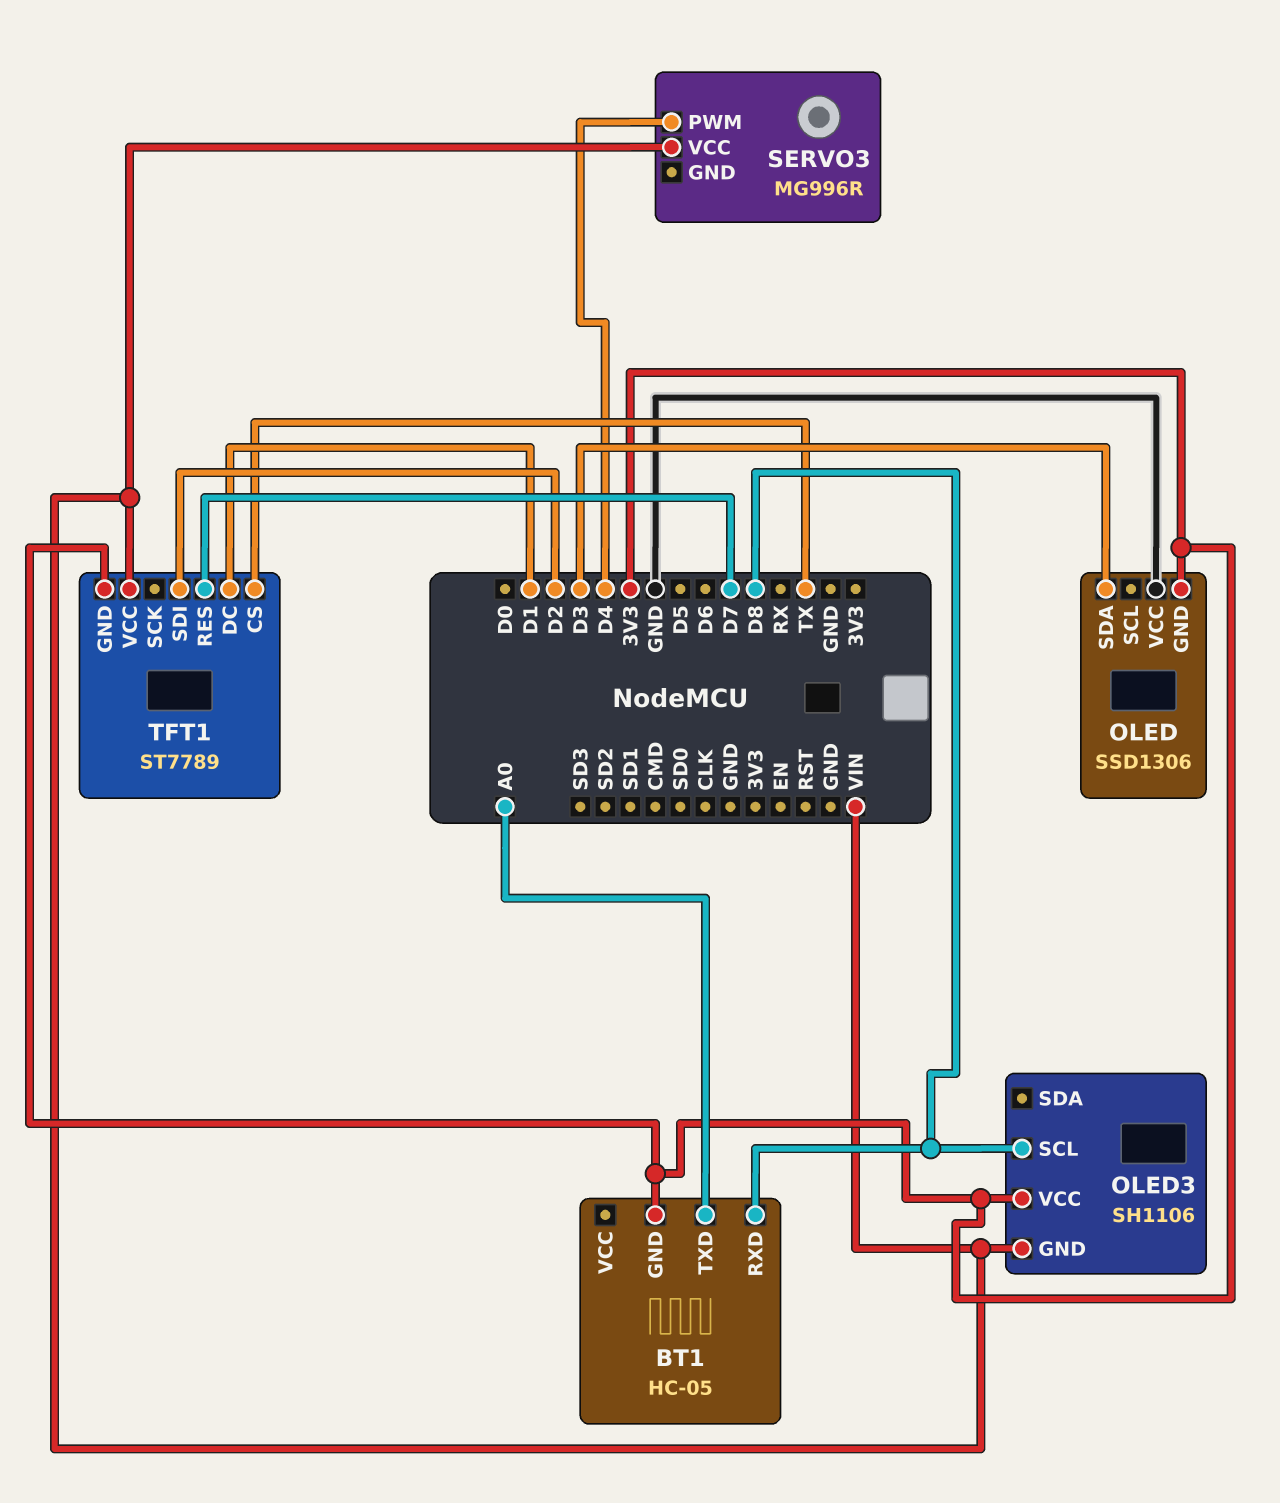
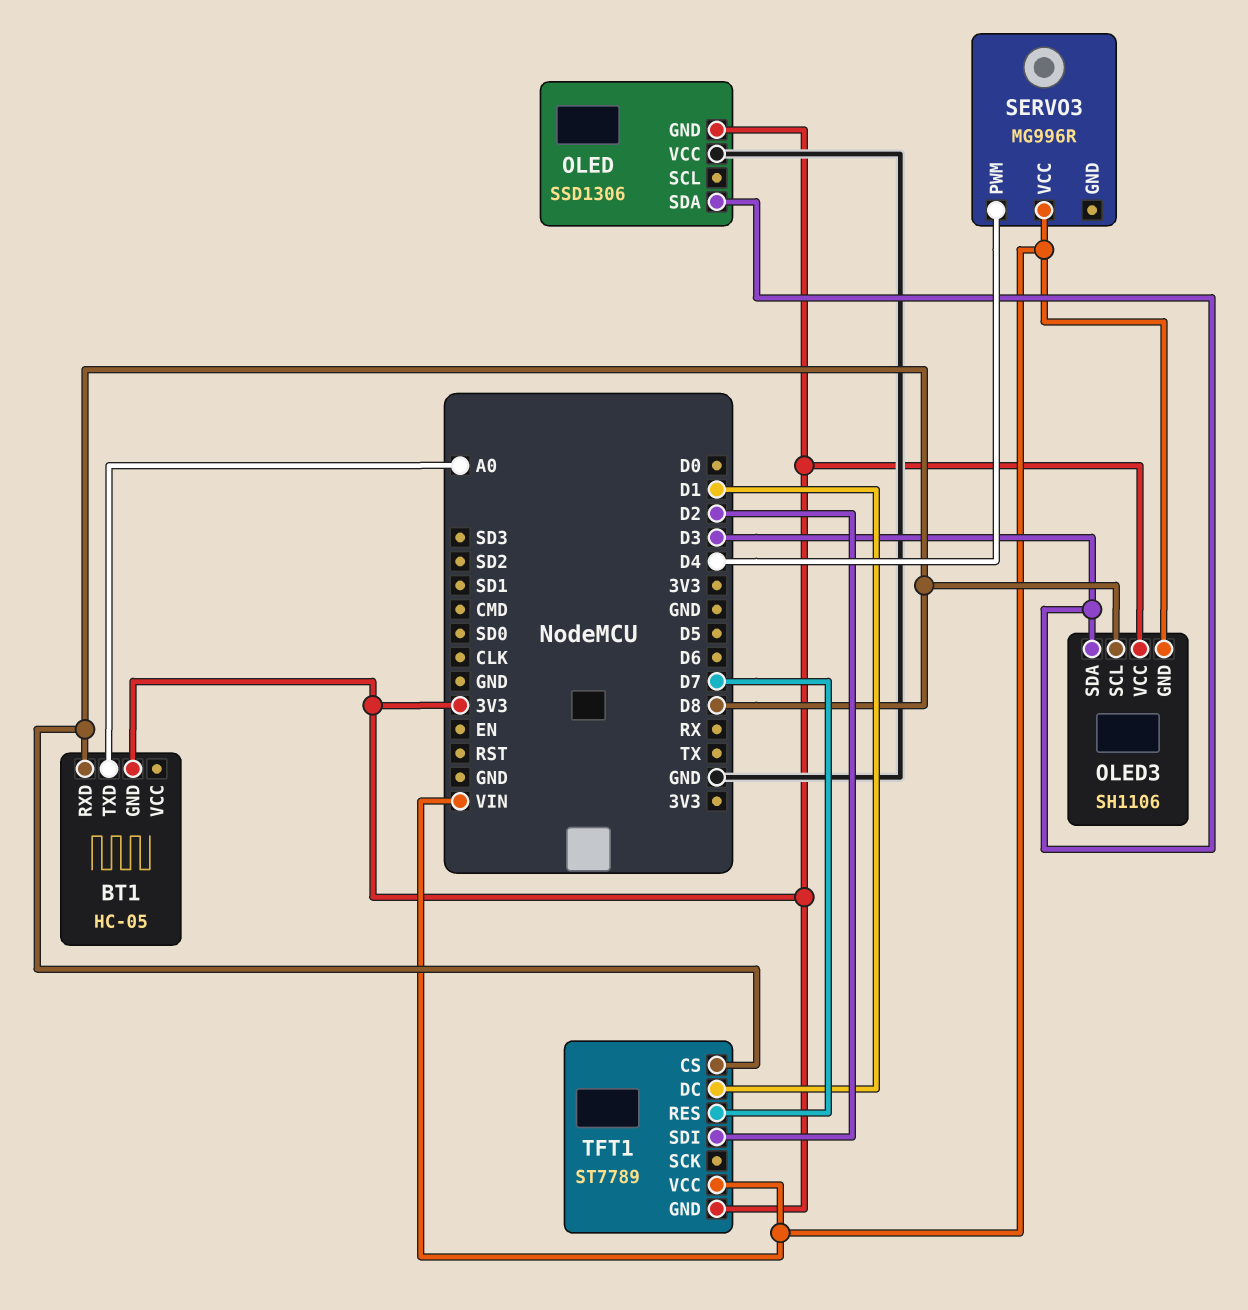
OLED3 pin SDA: none -> D3
TFT1 pin CS: TX -> D8

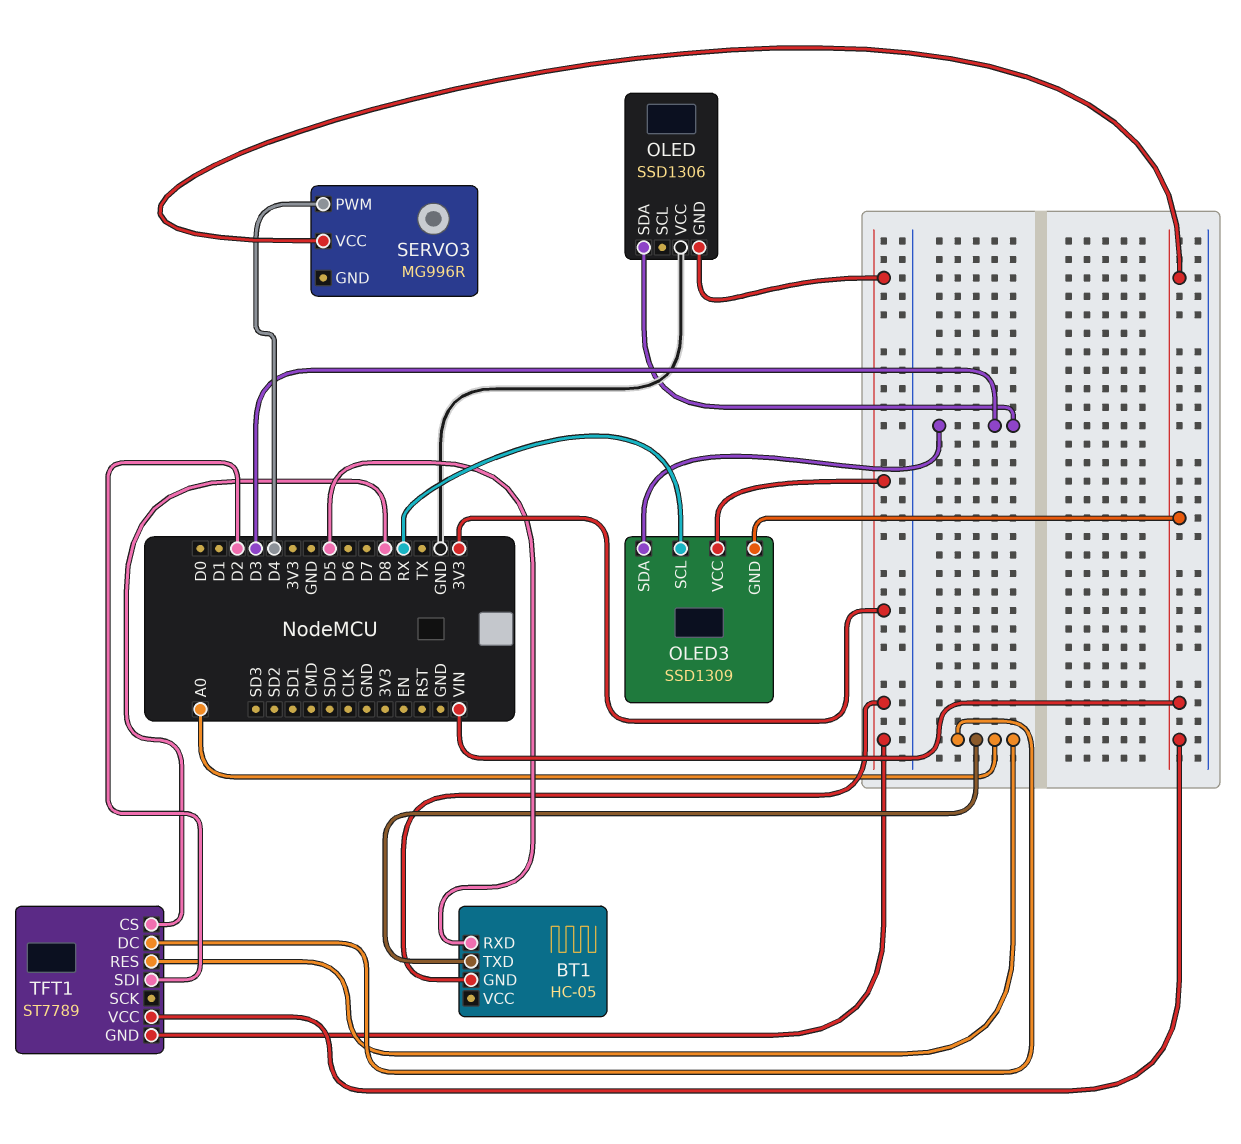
BT1 pin RXD: D8 -> D5
OLED3: SH1106 -> SSD1309
OLED3 pin SCL: D8 -> RX
TFT1 pin DC: D1 -> A0
TFT1 pin RES: D7 -> A0

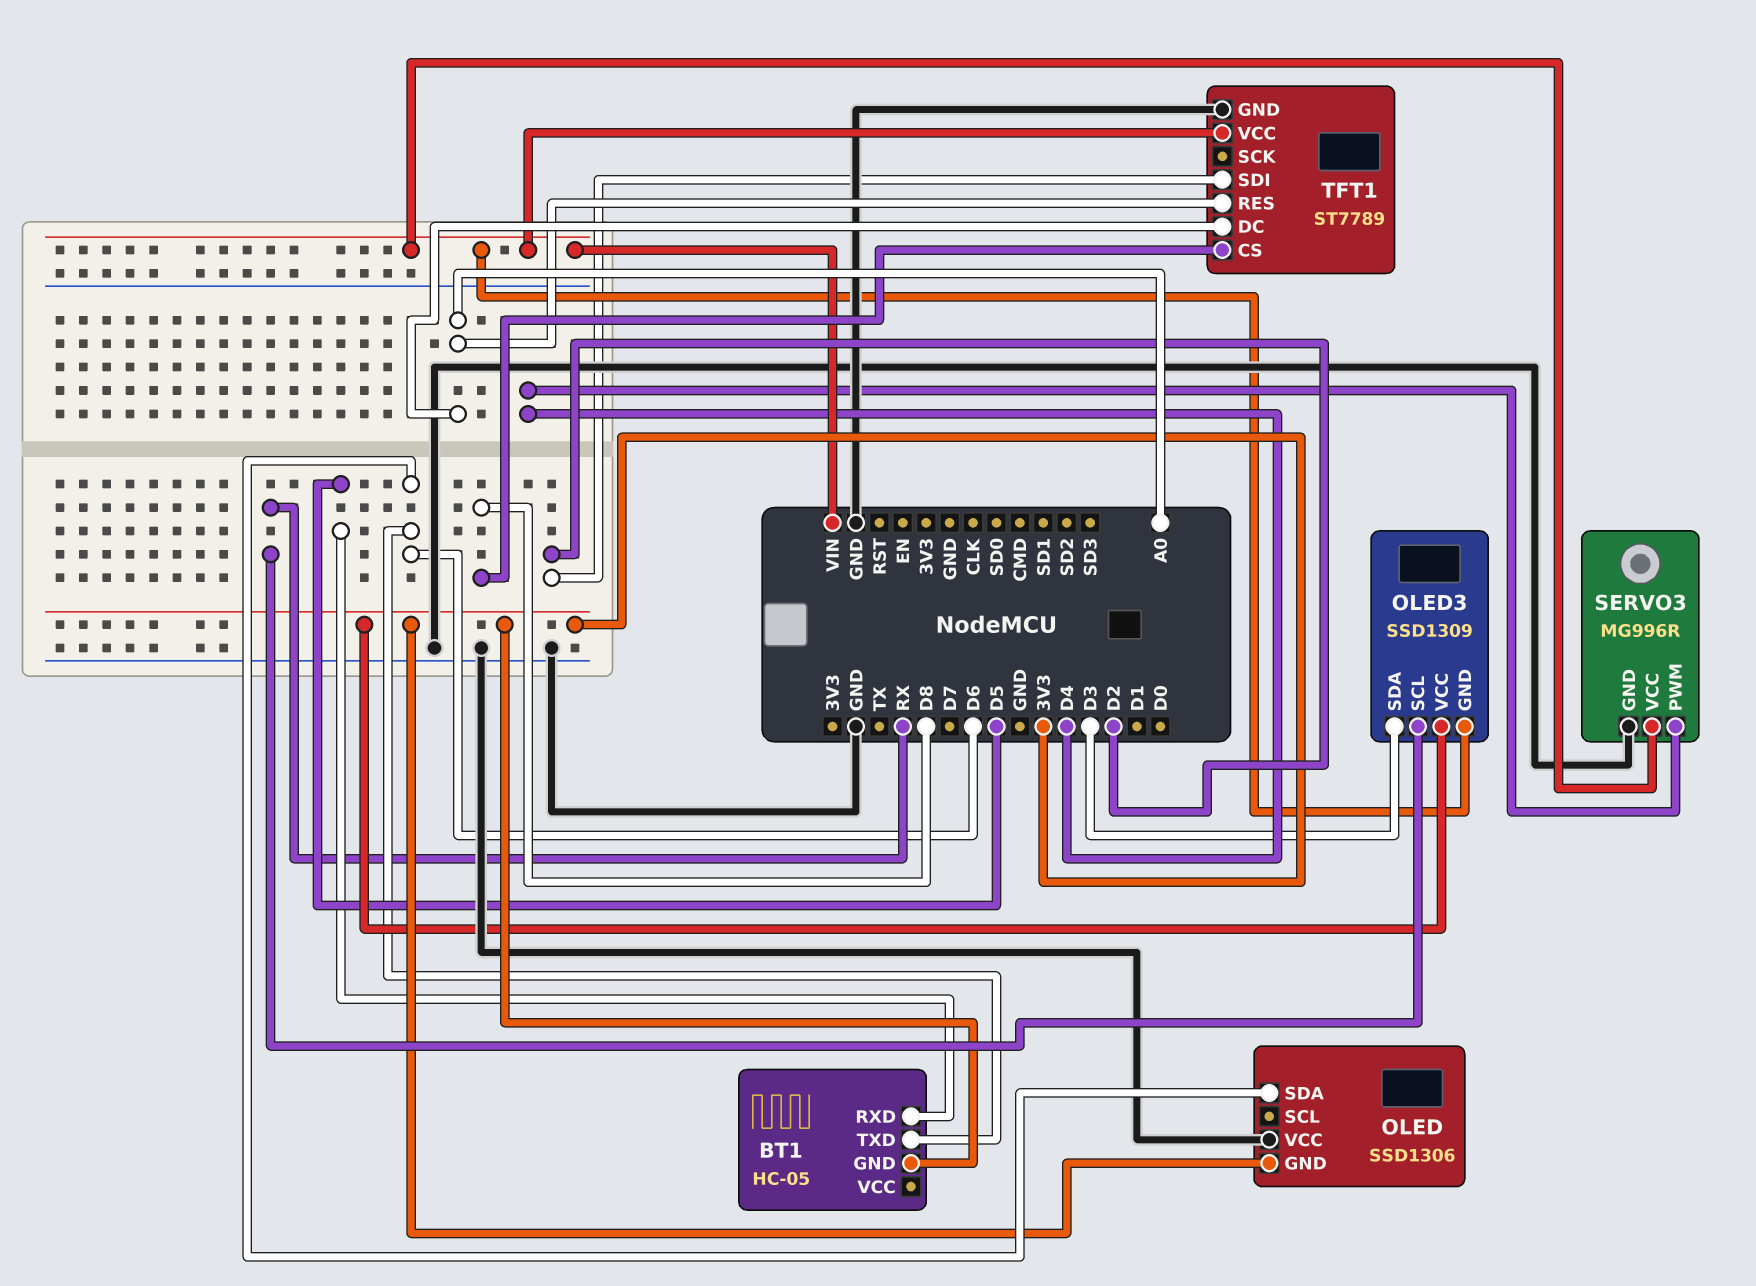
BT1 pin TXD: A0 -> D6
OLED pin SDA: D3 -> D6
SERVO3 pin GND: none -> GND
TFT1 pin GND: 3V3 -> GND

